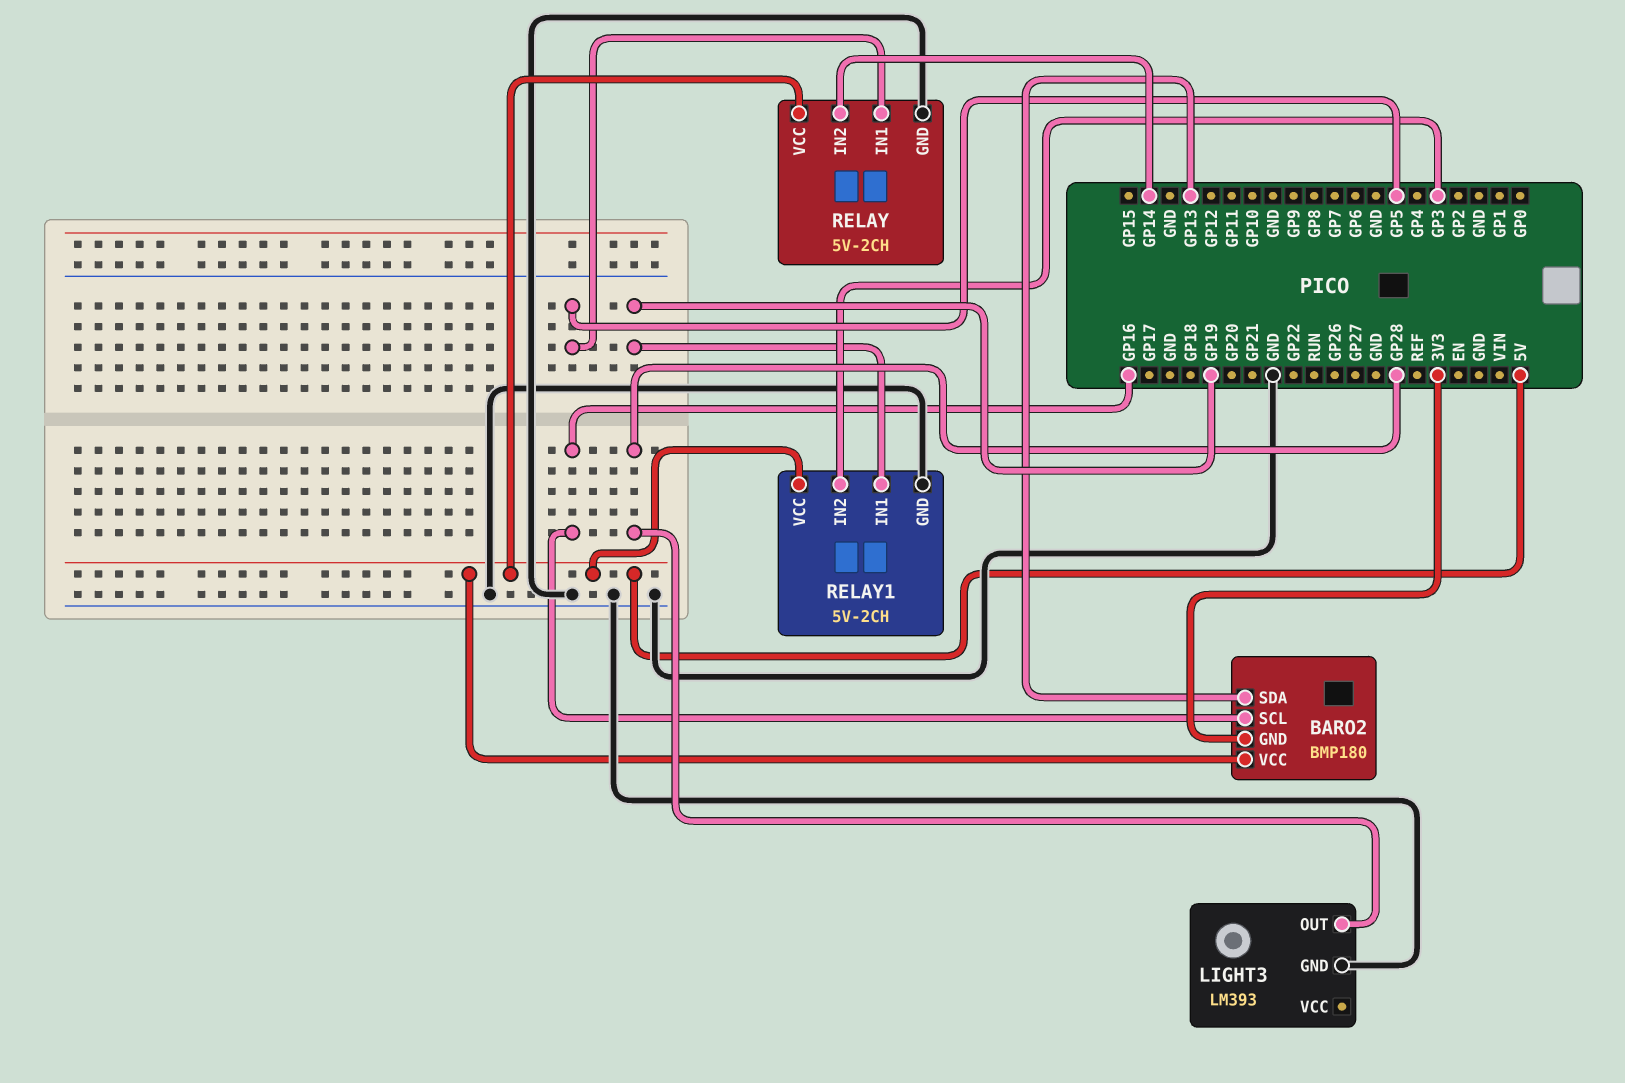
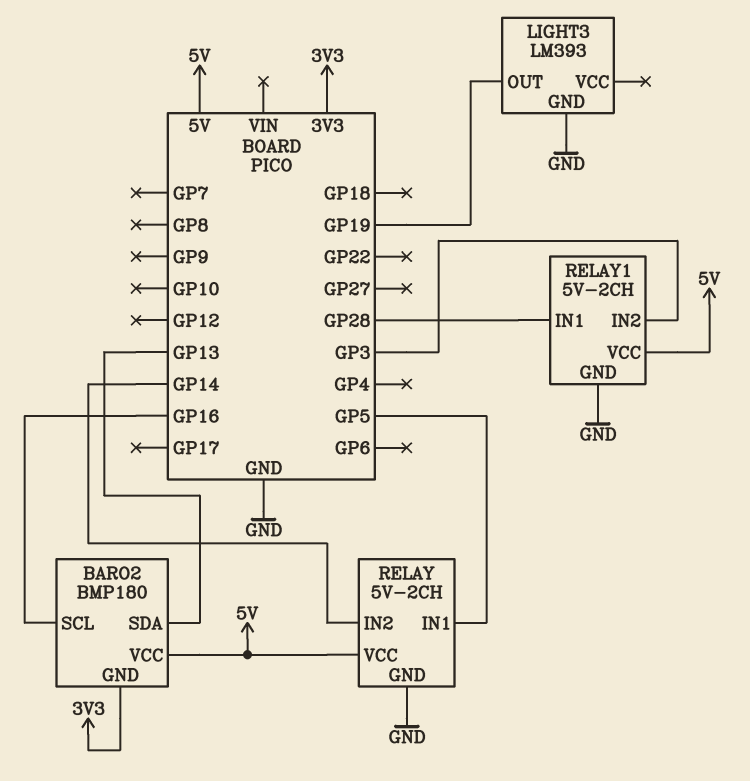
LIGHT3 pin OUT: GP28 -> GP19
RELAY1 pin IN1: GP19 -> GP28

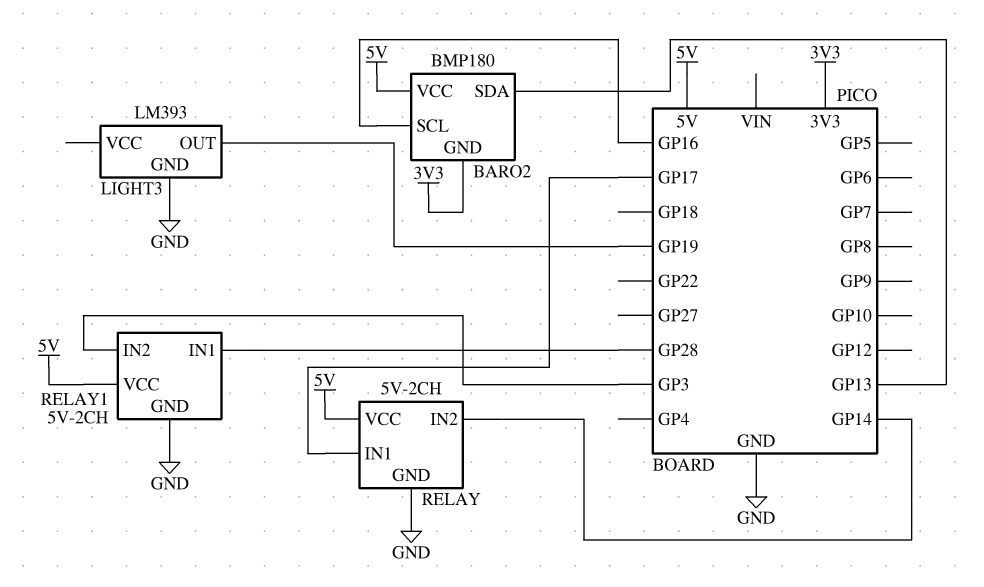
RELAY pin IN1: GP5 -> GP17

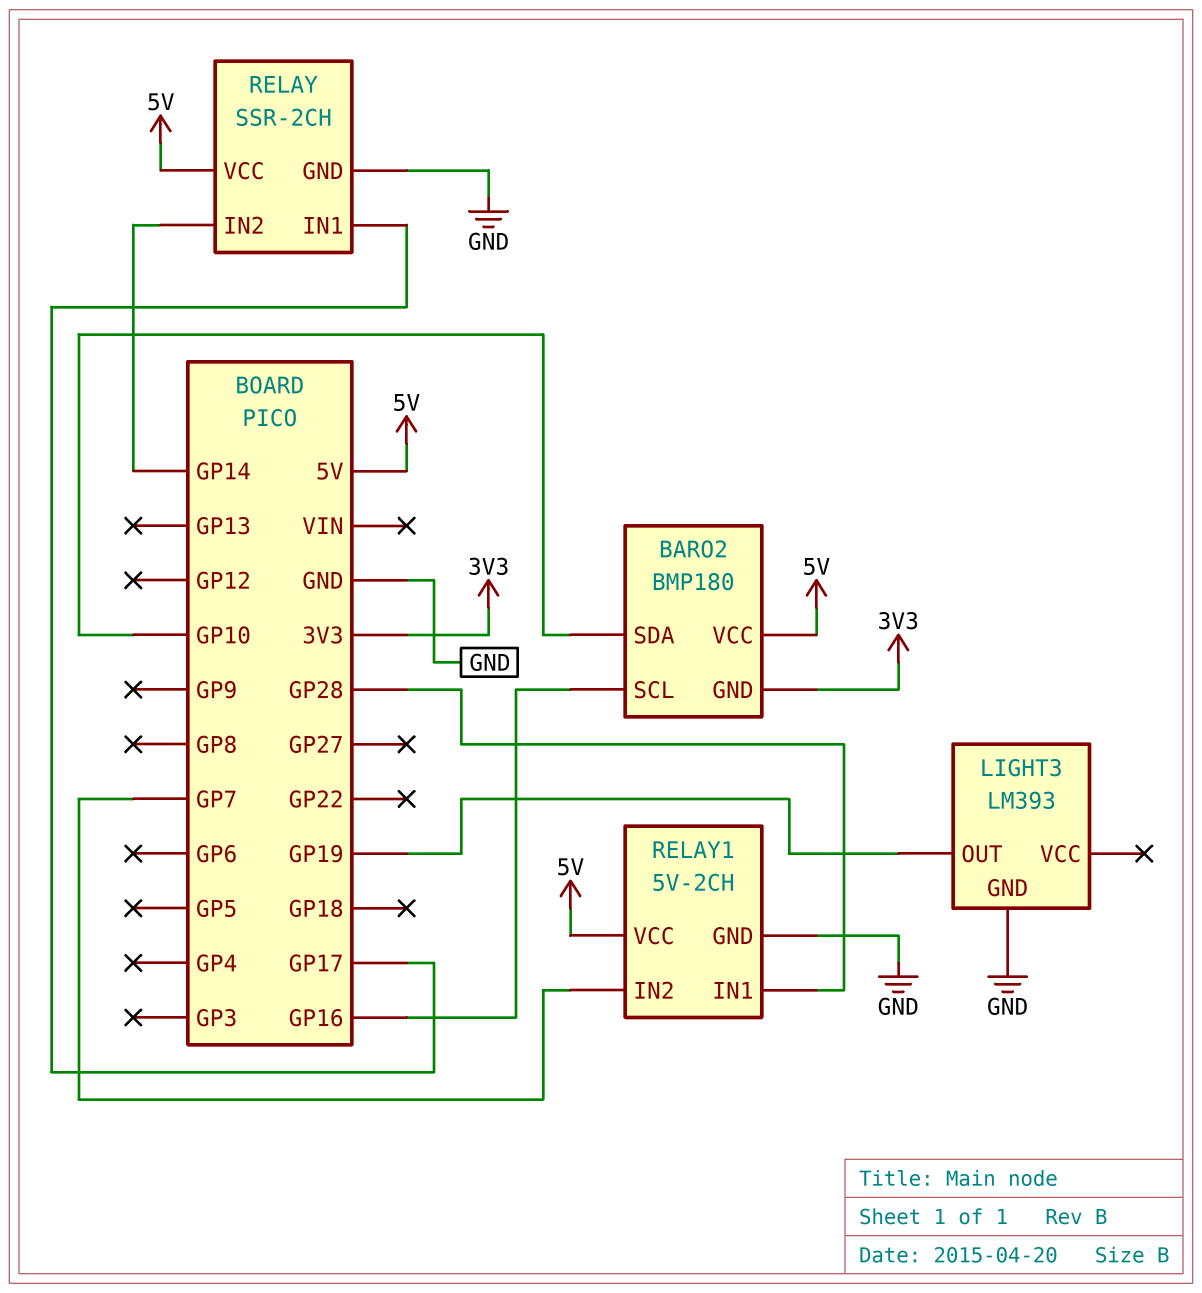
BARO2 pin SDA: GP13 -> GP10
RELAY: 5V-2CH -> SSR-2CH
RELAY1 pin IN2: GP3 -> GP7

